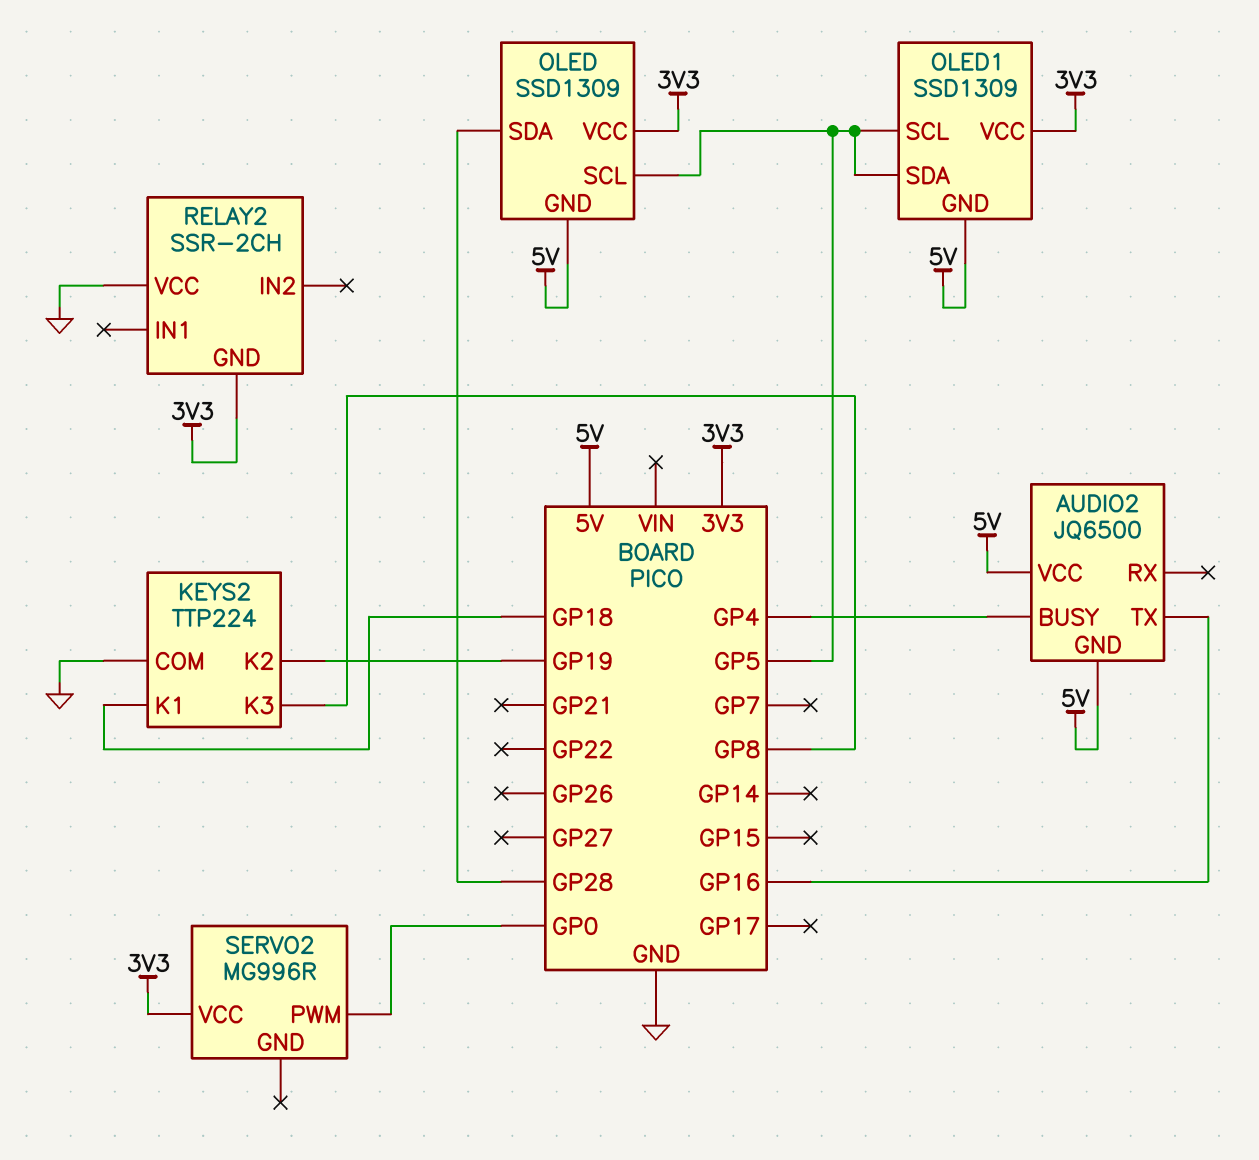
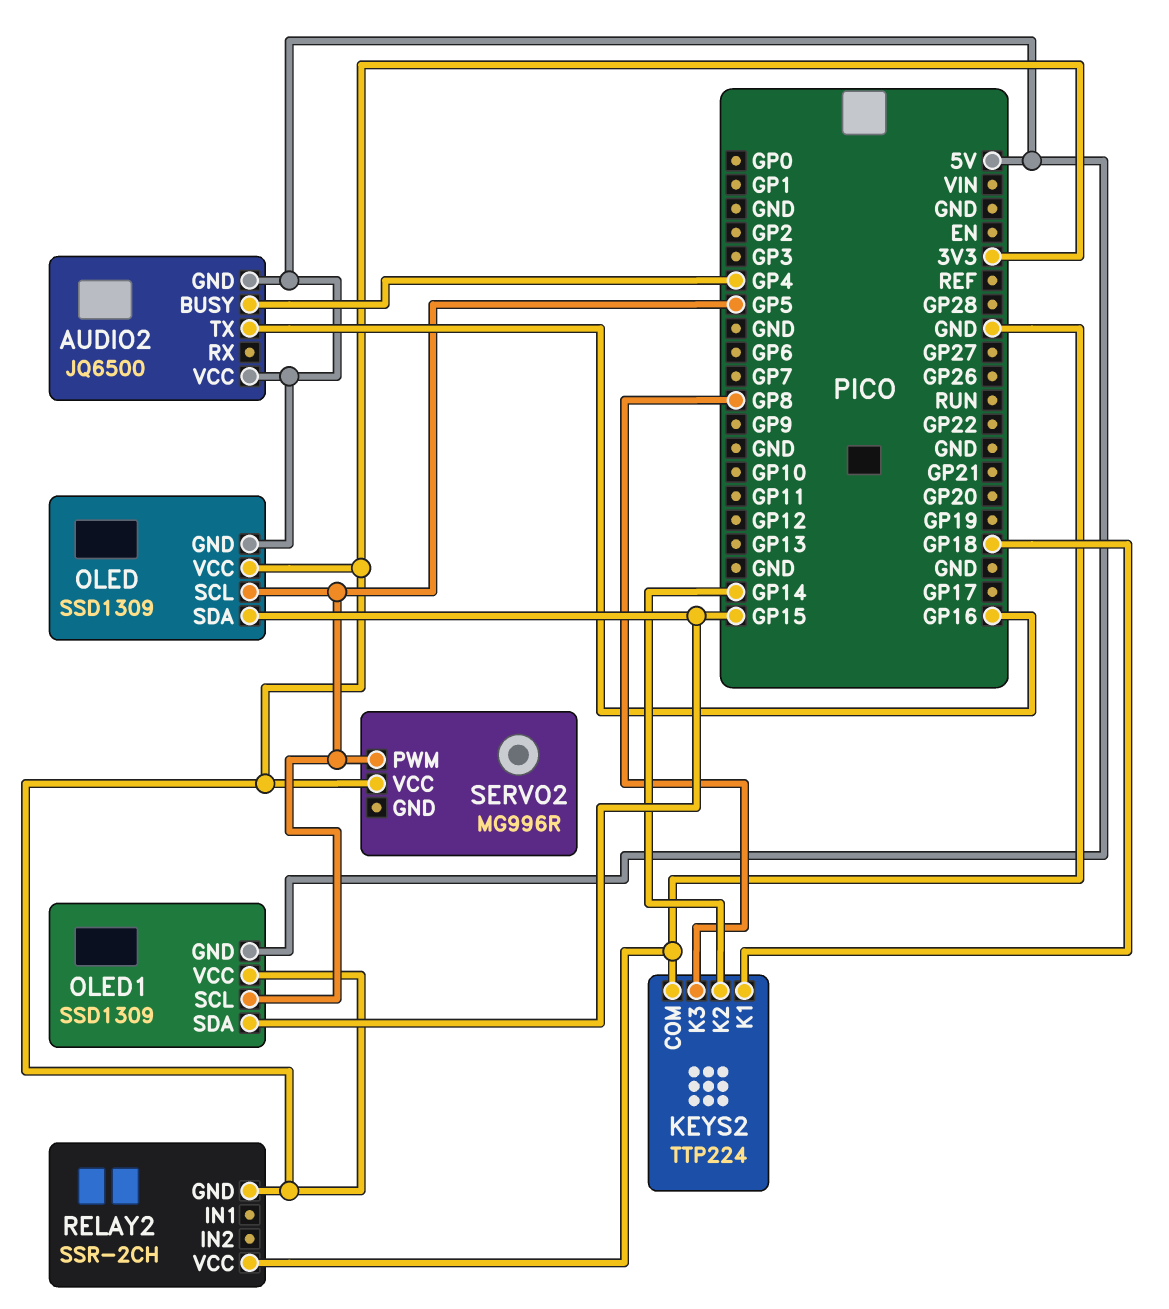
KEYS2 pin K2: GP19 -> GP14
OLED pin SDA: GP28 -> GP15
OLED1 pin SDA: GP5 -> GP15
SERVO2 pin PWM: GP0 -> GP5

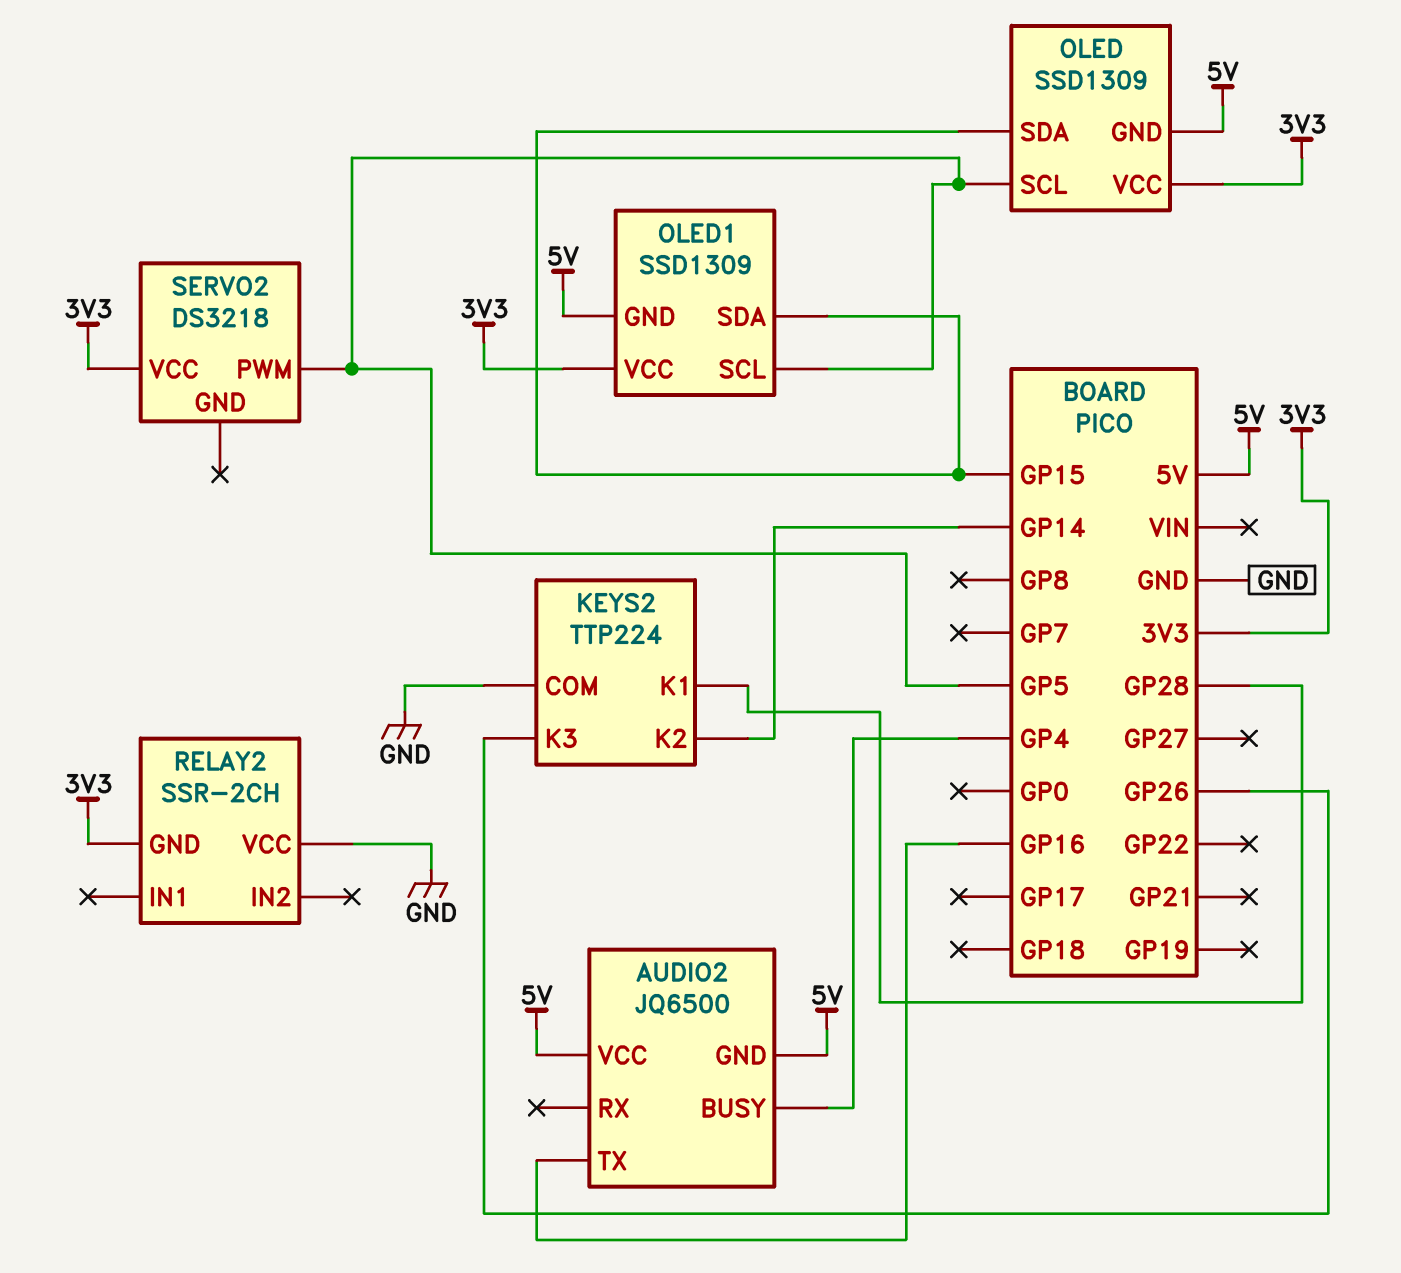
KEYS2 pin K1: GP18 -> GP28
KEYS2 pin K3: GP8 -> GP26
SERVO2: MG996R -> DS3218

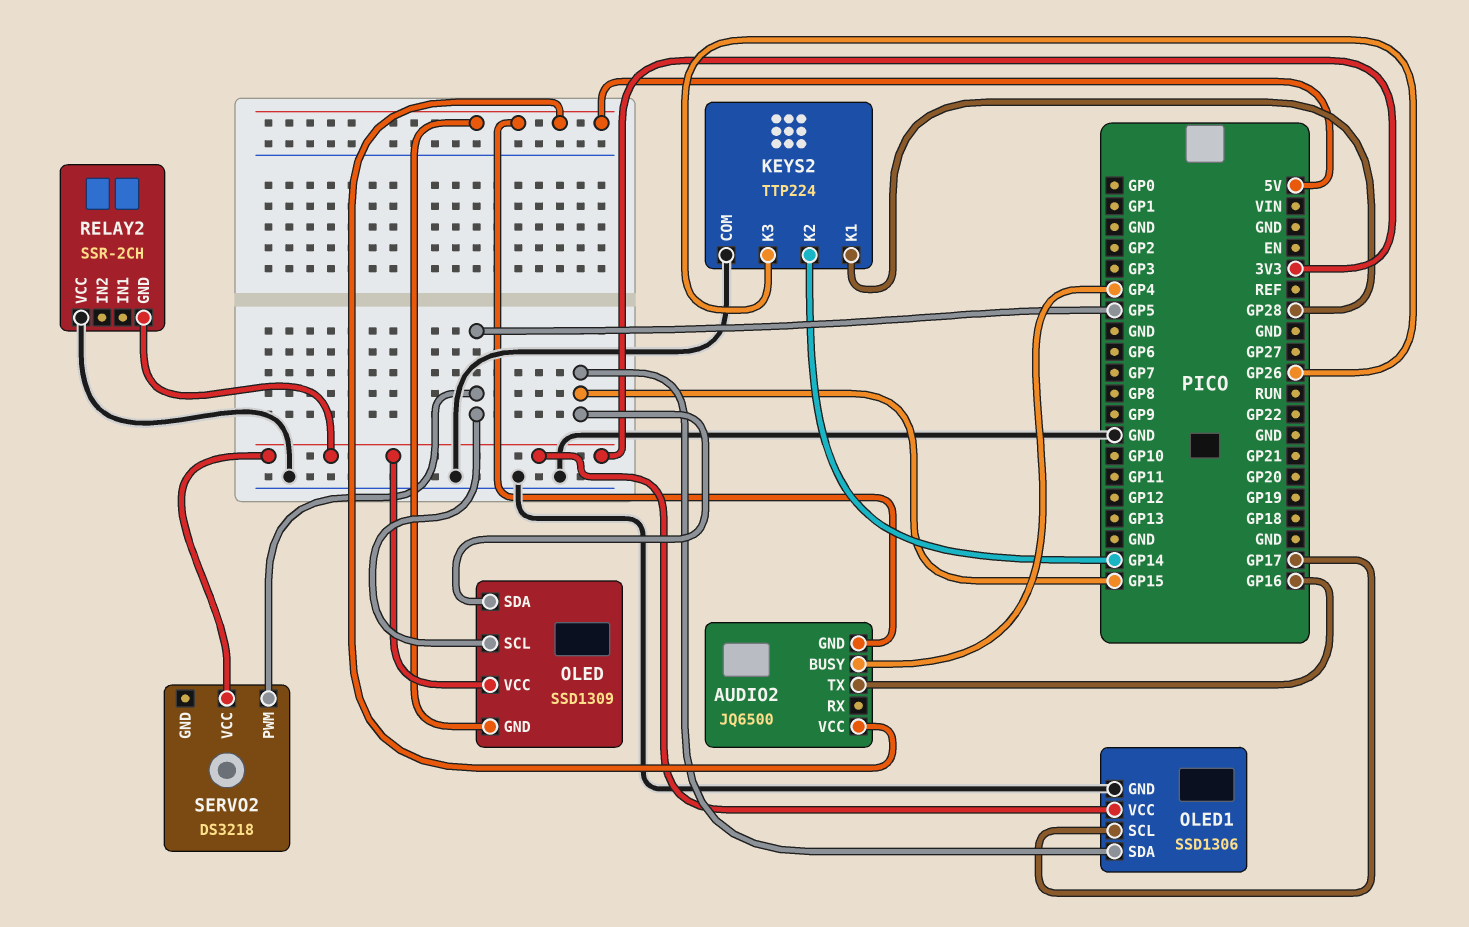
OLED1: SSD1309 -> SSD1306
OLED1 pin GND: 5V -> GND
OLED1 pin SCL: GP5 -> GP17

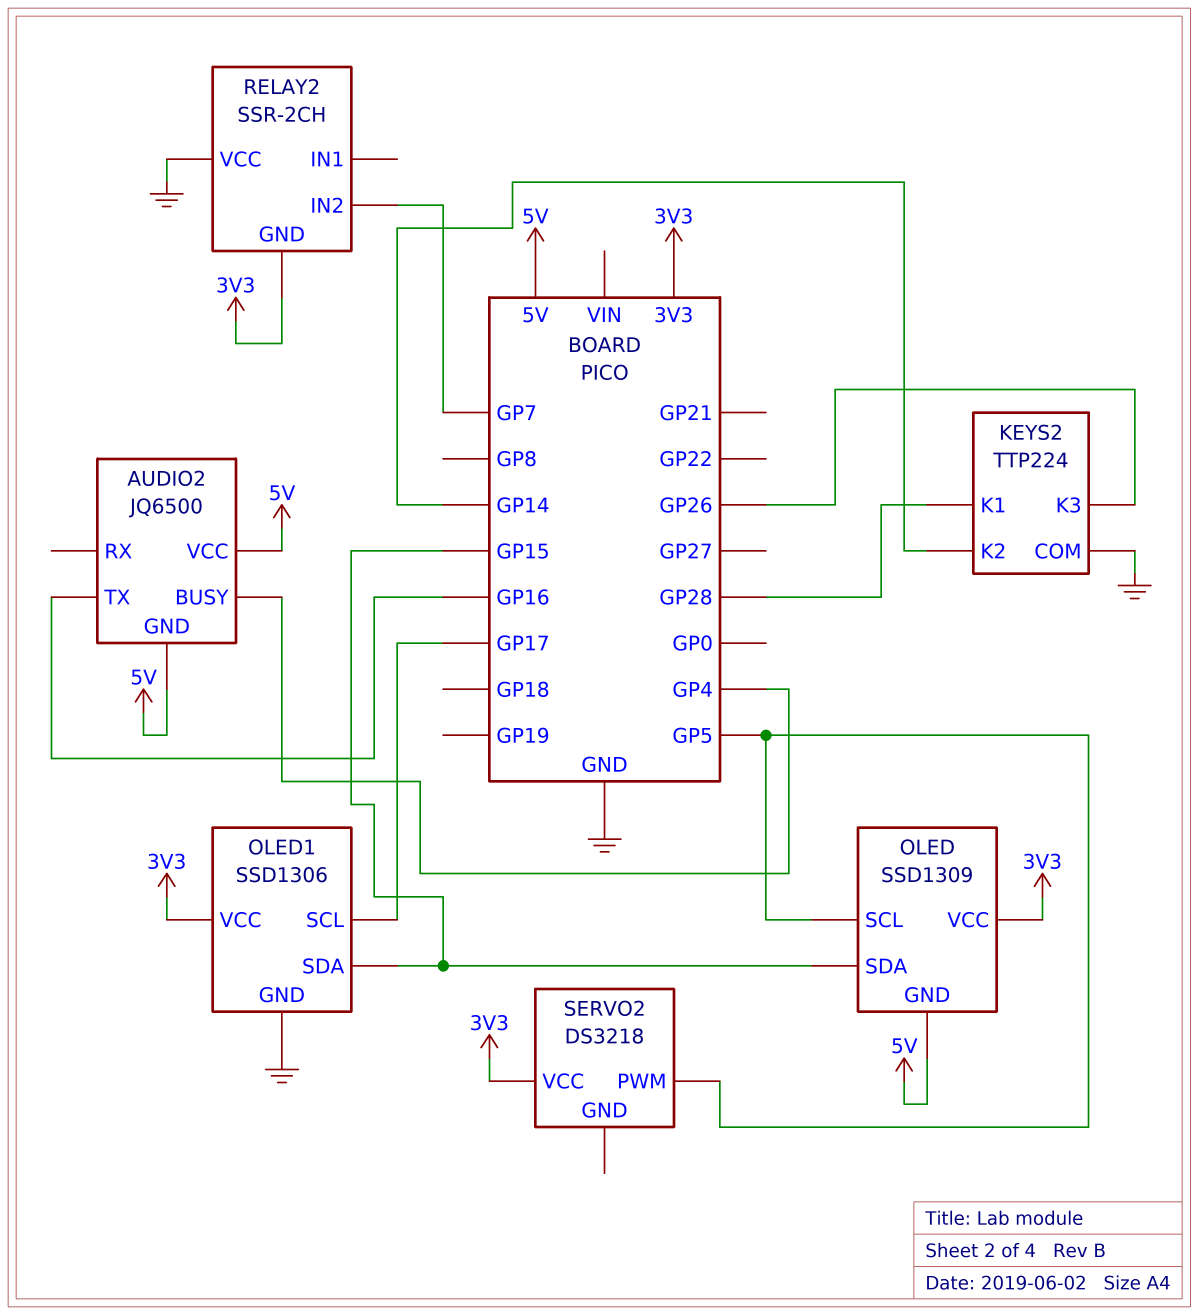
RELAY2 pin IN2: none -> GP7

